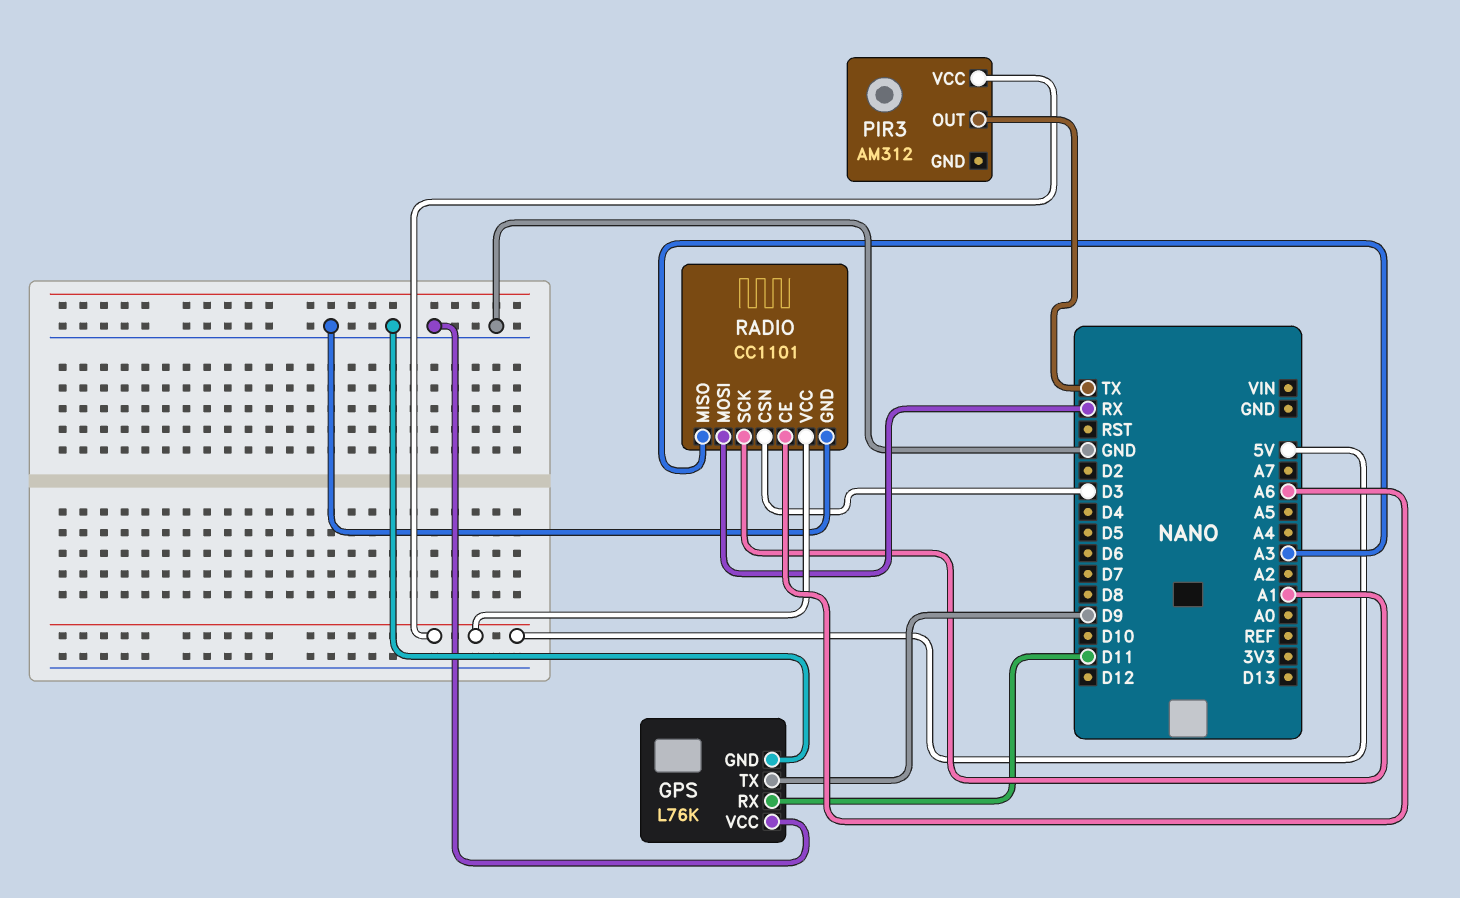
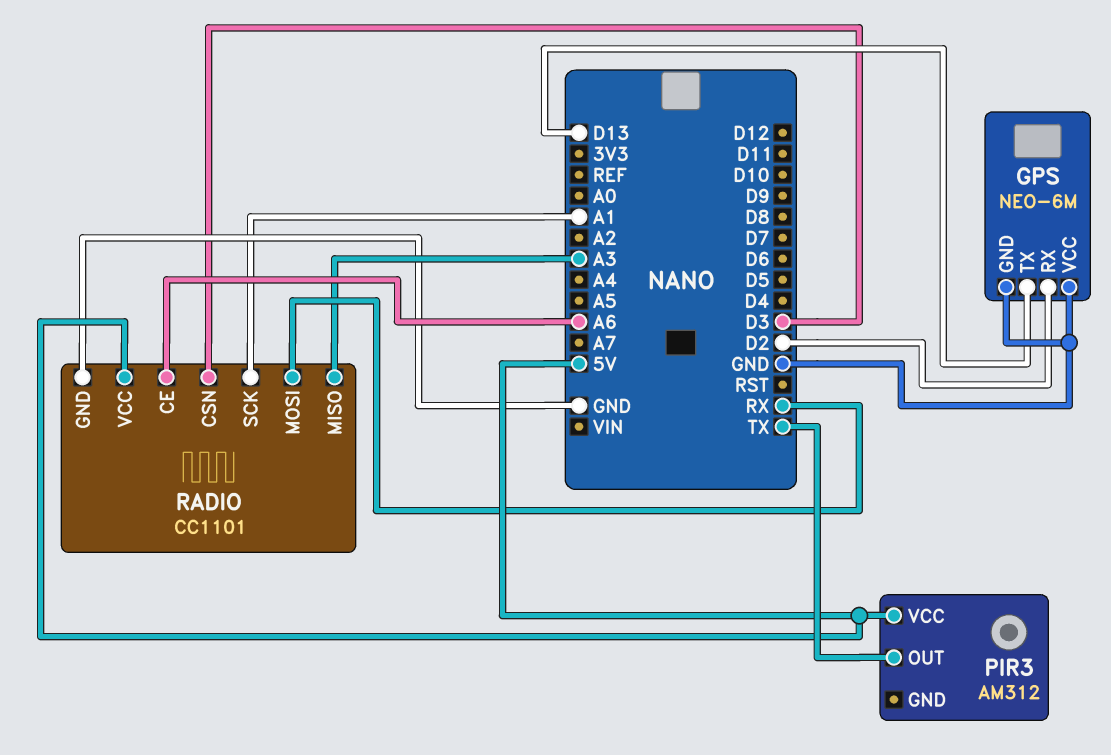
GPS: L76K -> NEO-6M
GPS pin RX: D11 -> D2
GPS pin TX: D9 -> D13

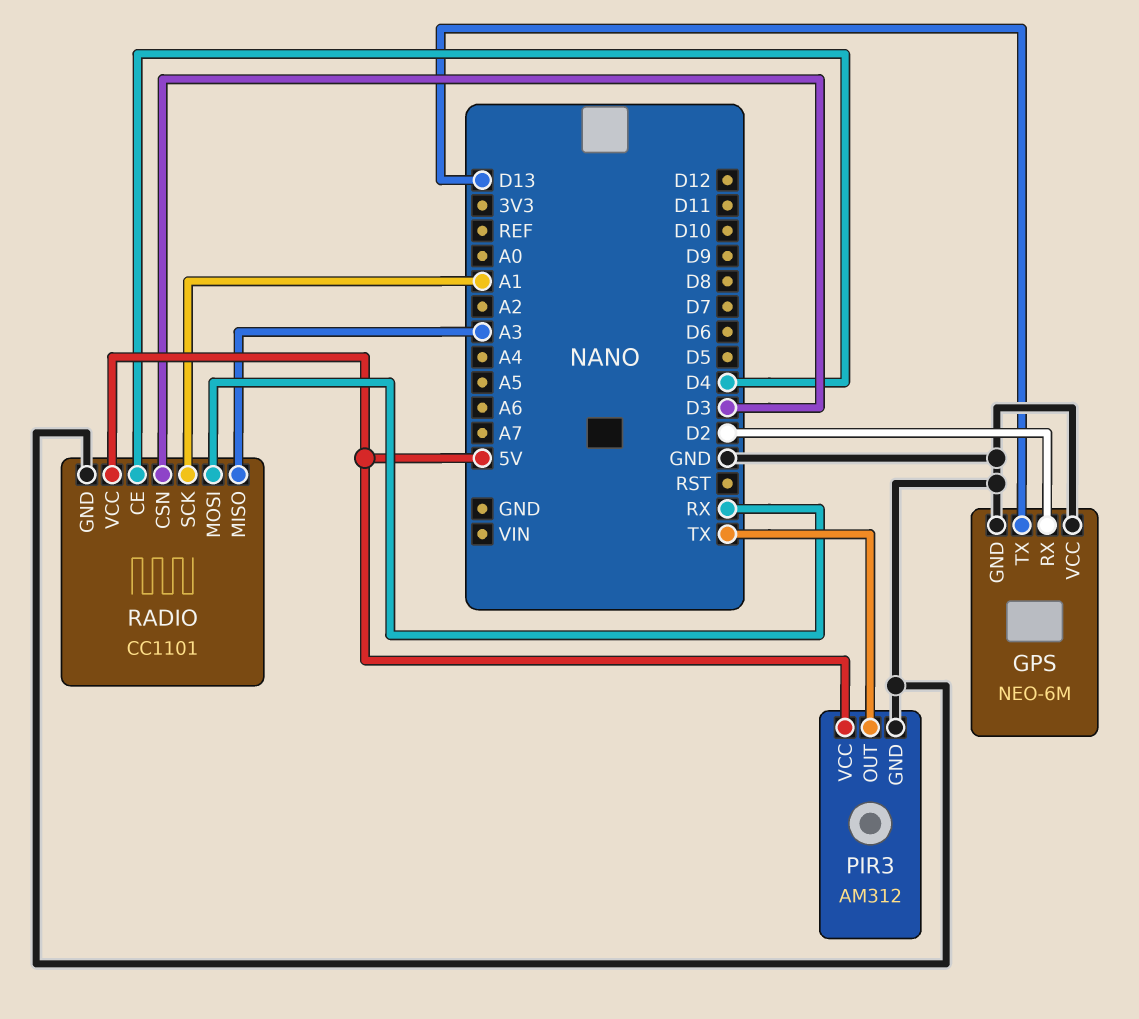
PIR3 pin GND: none -> GND
RADIO pin CE: A6 -> D4

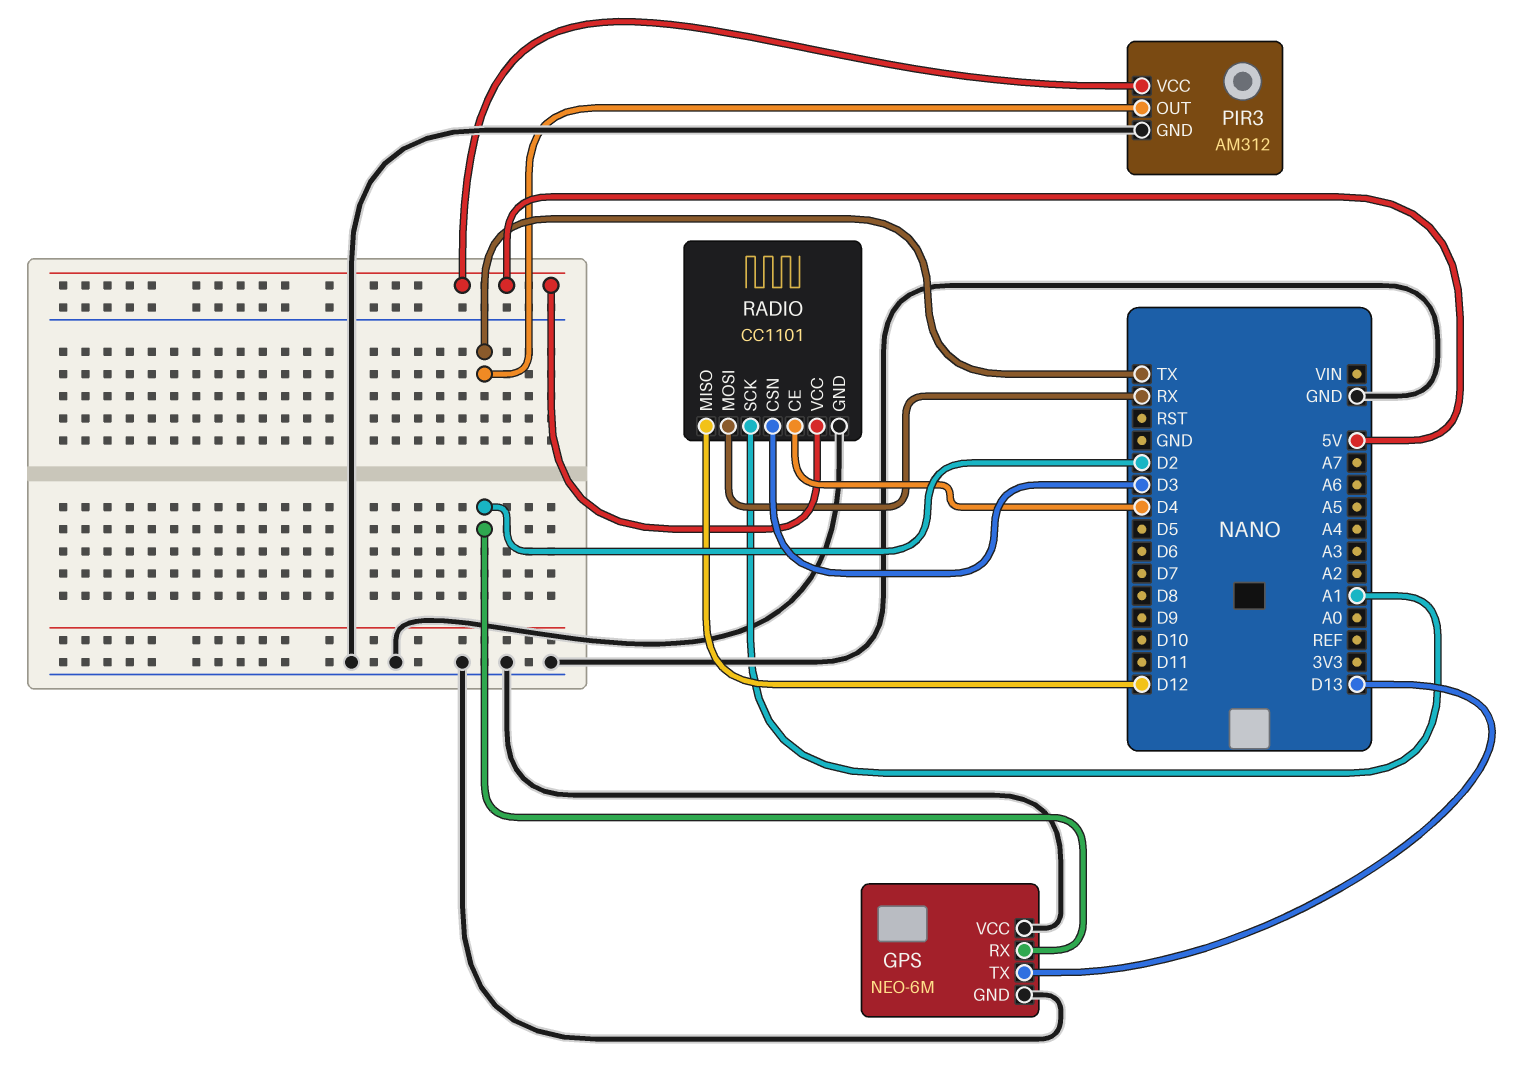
RADIO pin MISO: A3 -> D12

